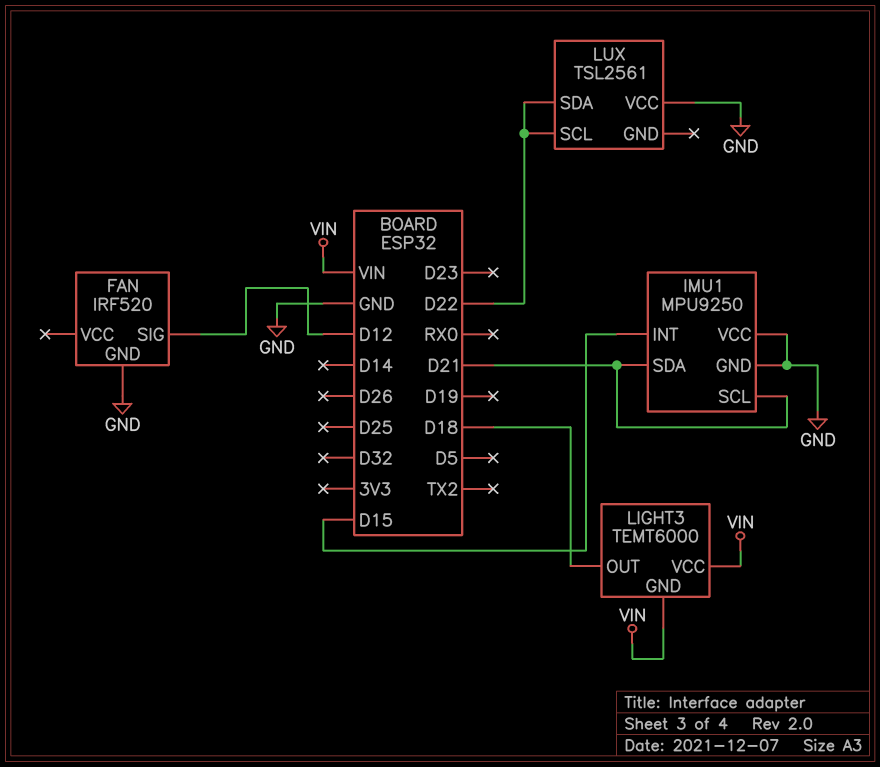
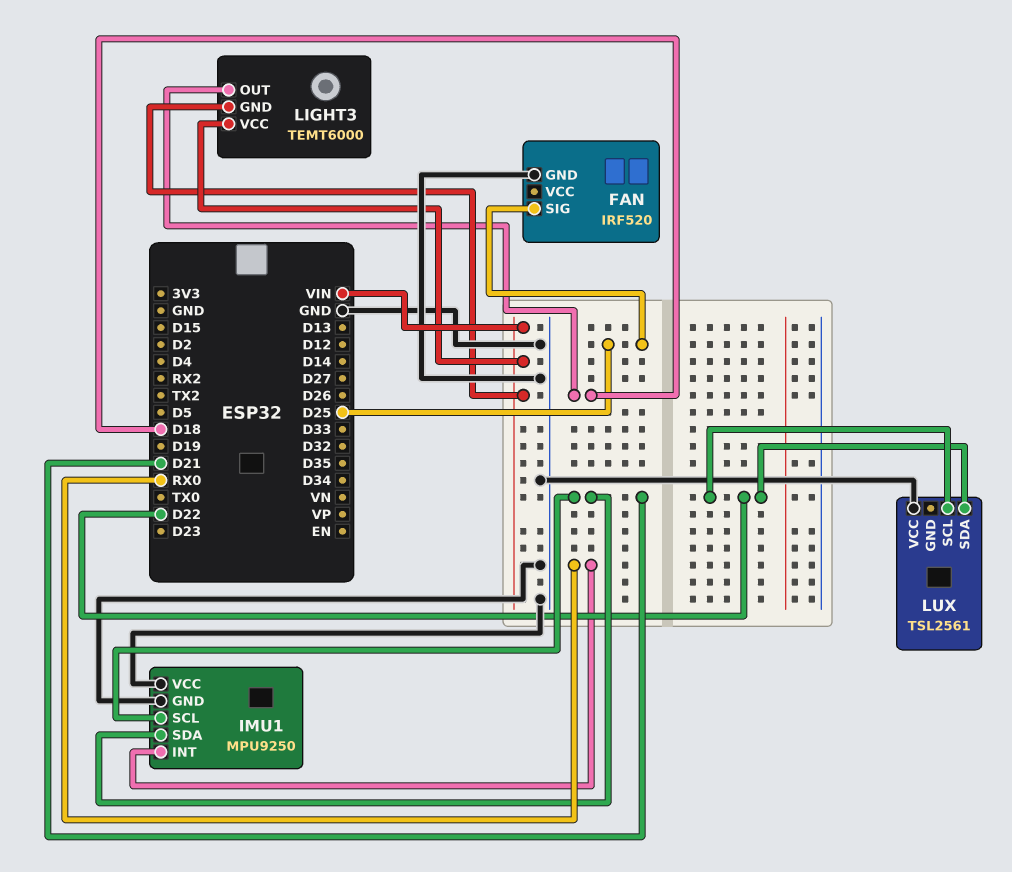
FAN pin SIG: D12 -> D25
IMU1 pin INT: D15 -> RX0

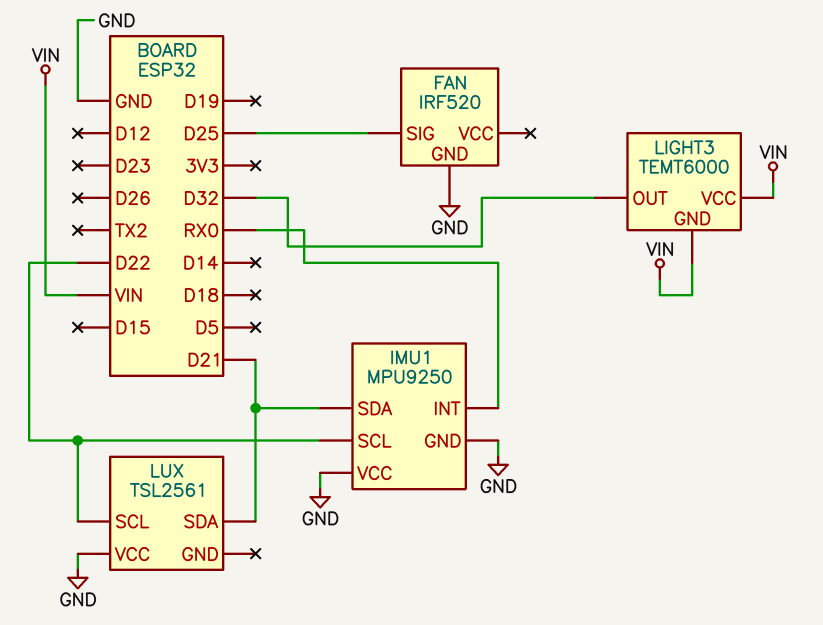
IMU1 pin SCL: D21 -> D22
LIGHT3 pin OUT: D18 -> D32
LUX pin SDA: D22 -> D21

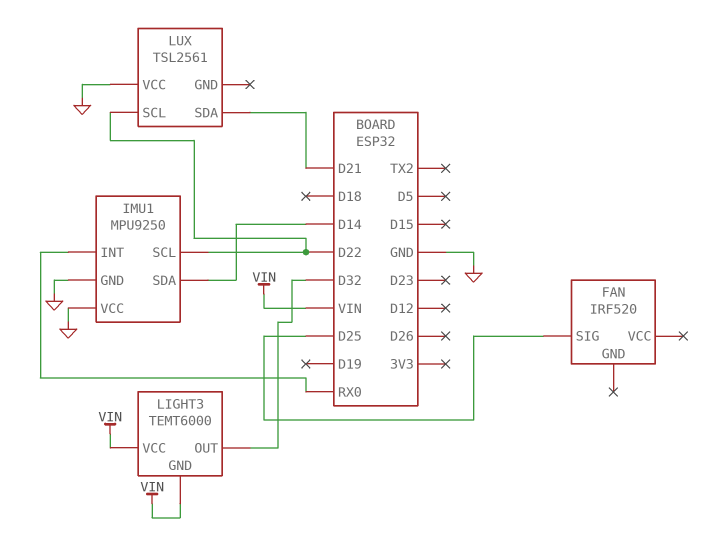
FAN pin GND: GND -> none
IMU1 pin SDA: D21 -> D14

